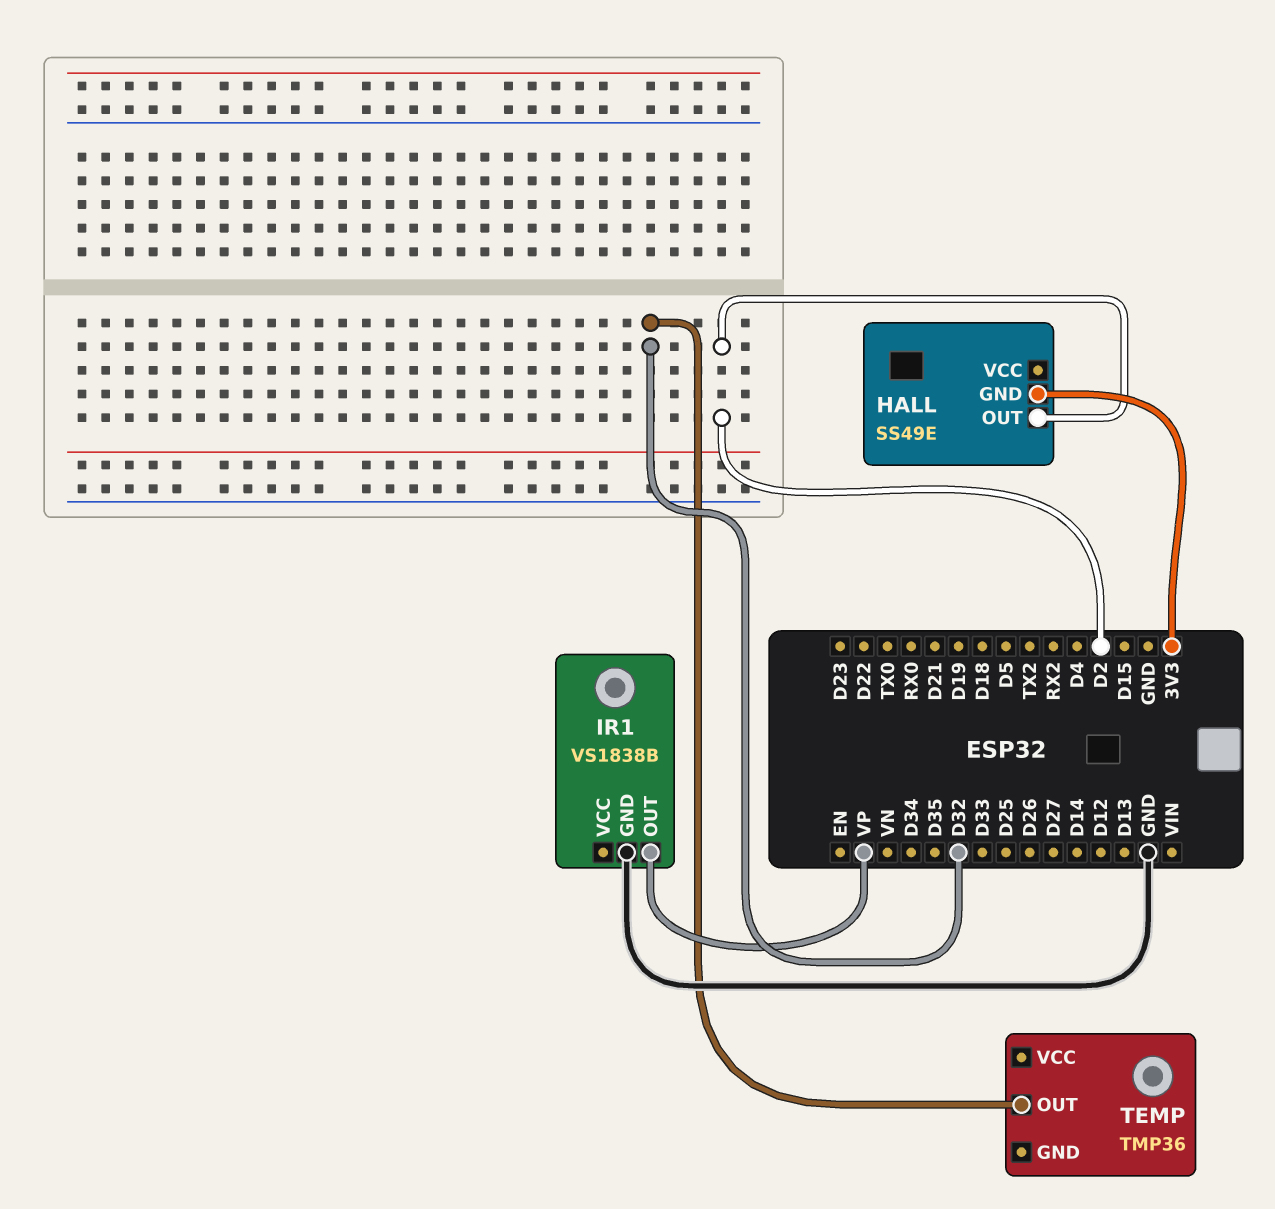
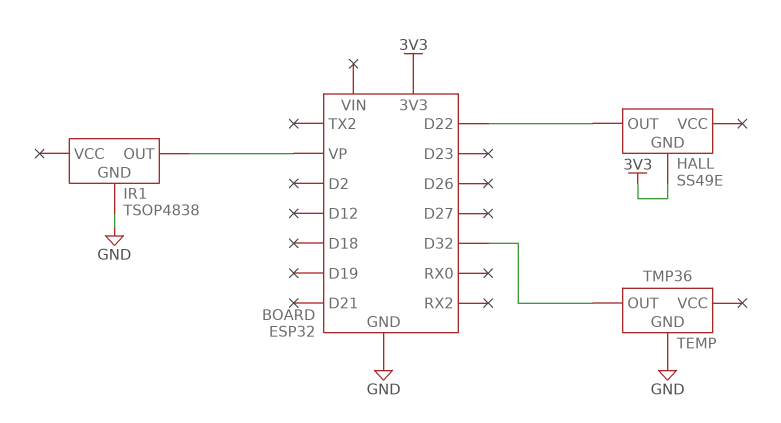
HALL pin OUT: D2 -> D22
IR1: VS1838B -> TSOP4838
TEMP pin GND: none -> GND

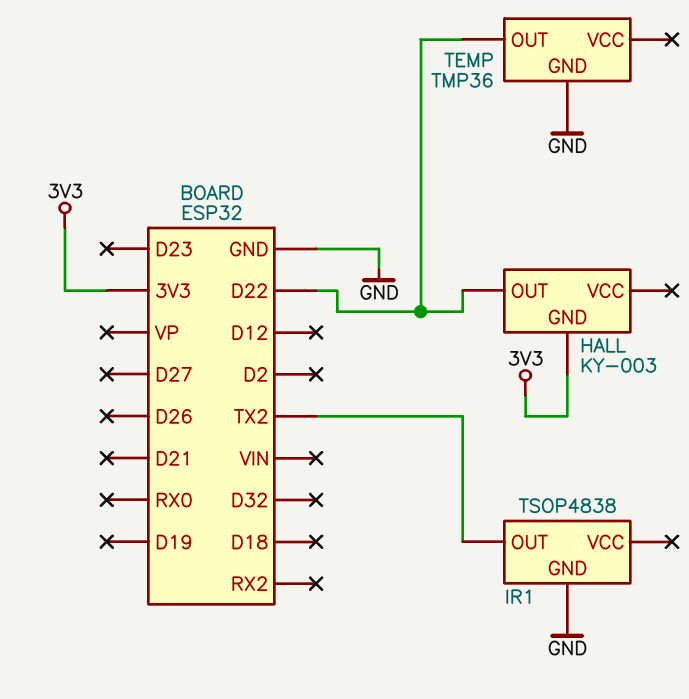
HALL: SS49E -> KY-003
IR1 pin OUT: VP -> TX2
TEMP pin OUT: D32 -> D22

